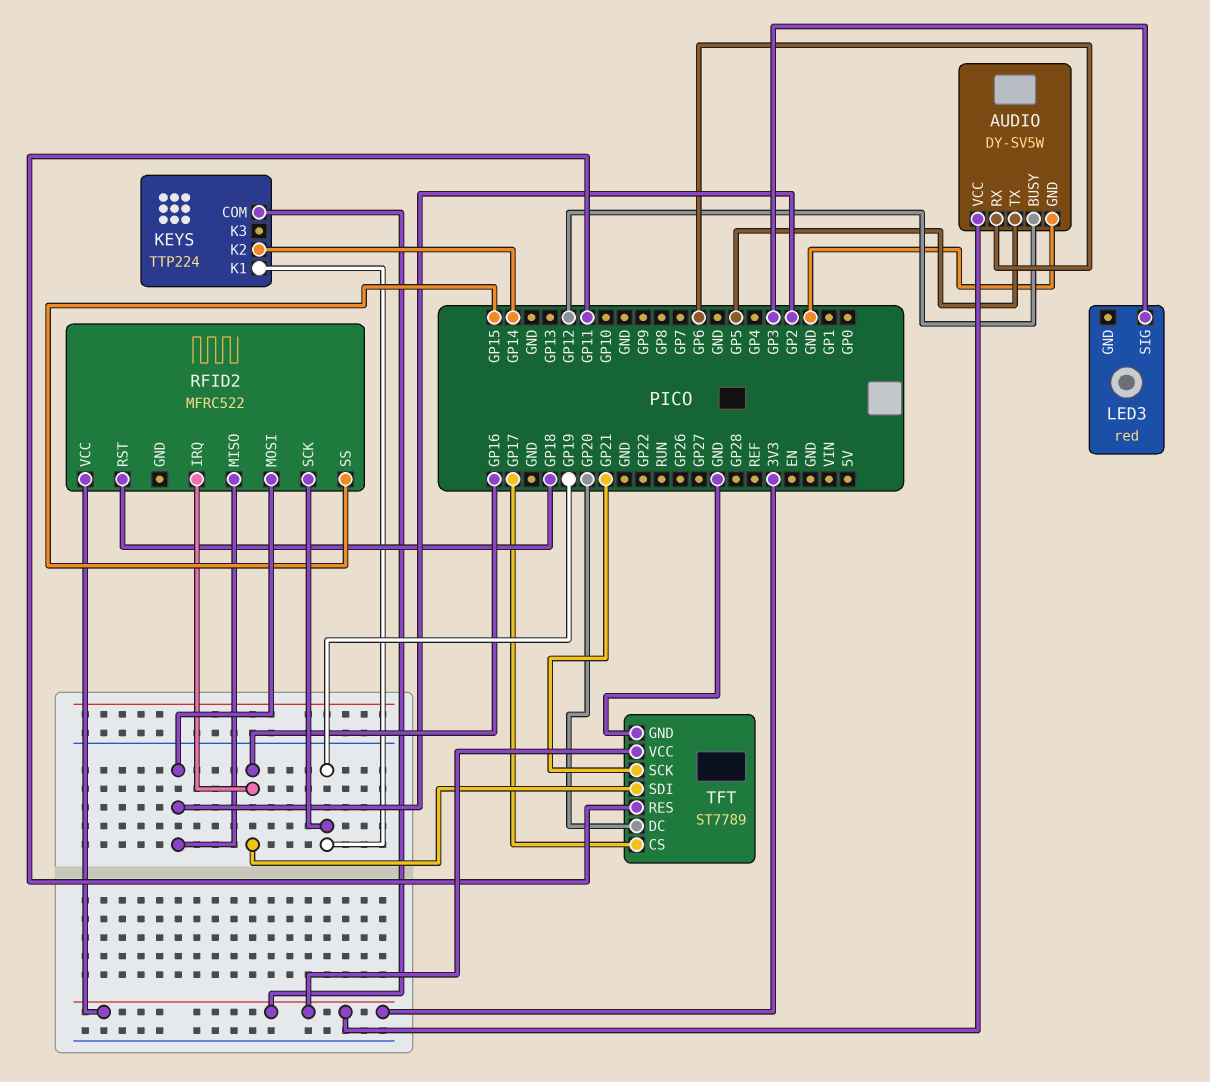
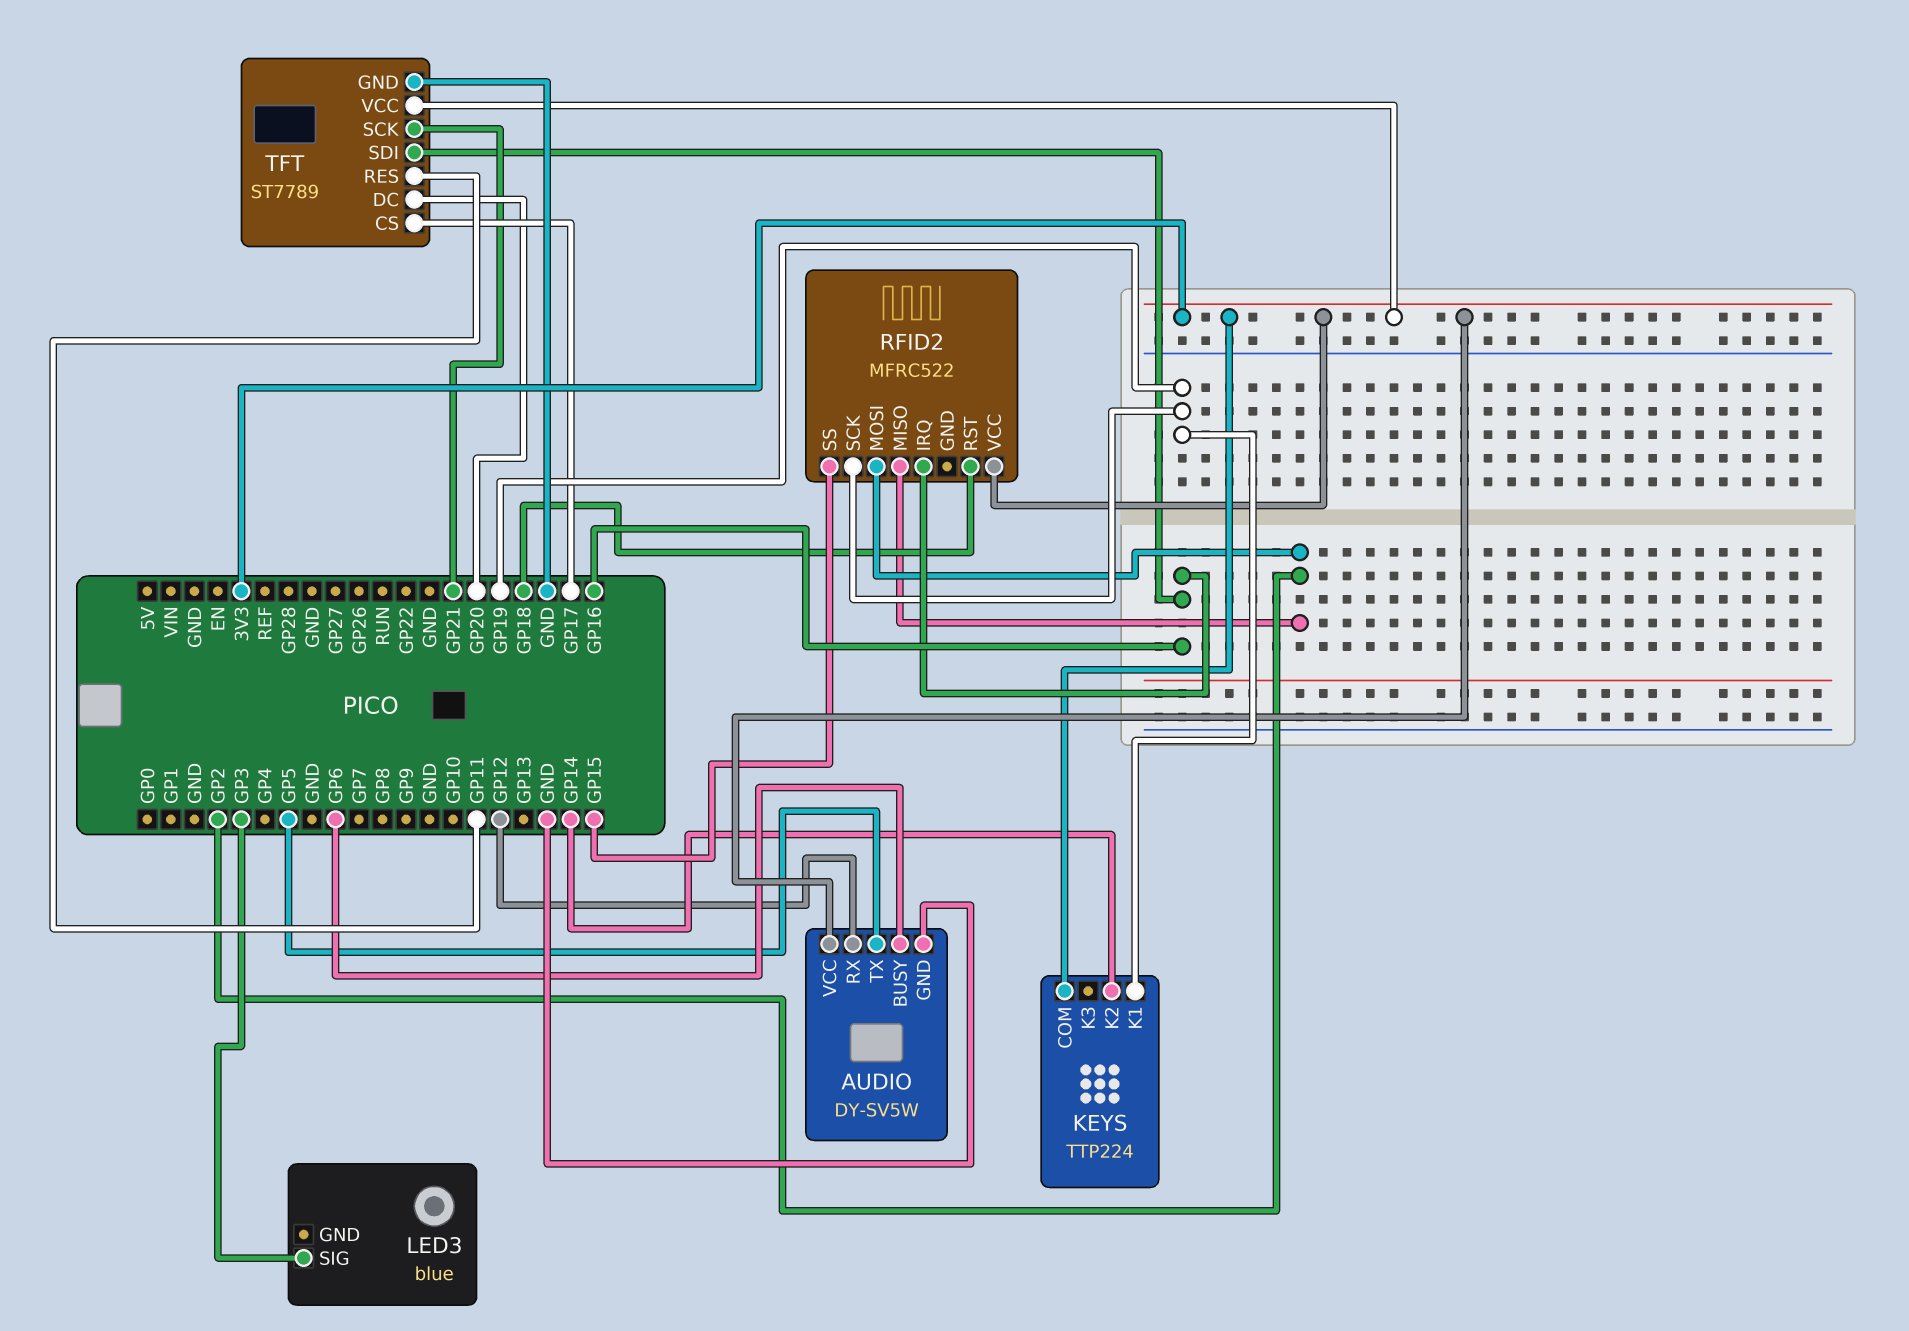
AUDIO pin BUSY: GP12 -> GP6
AUDIO pin RX: GP6 -> GP12
LED3: red -> blue

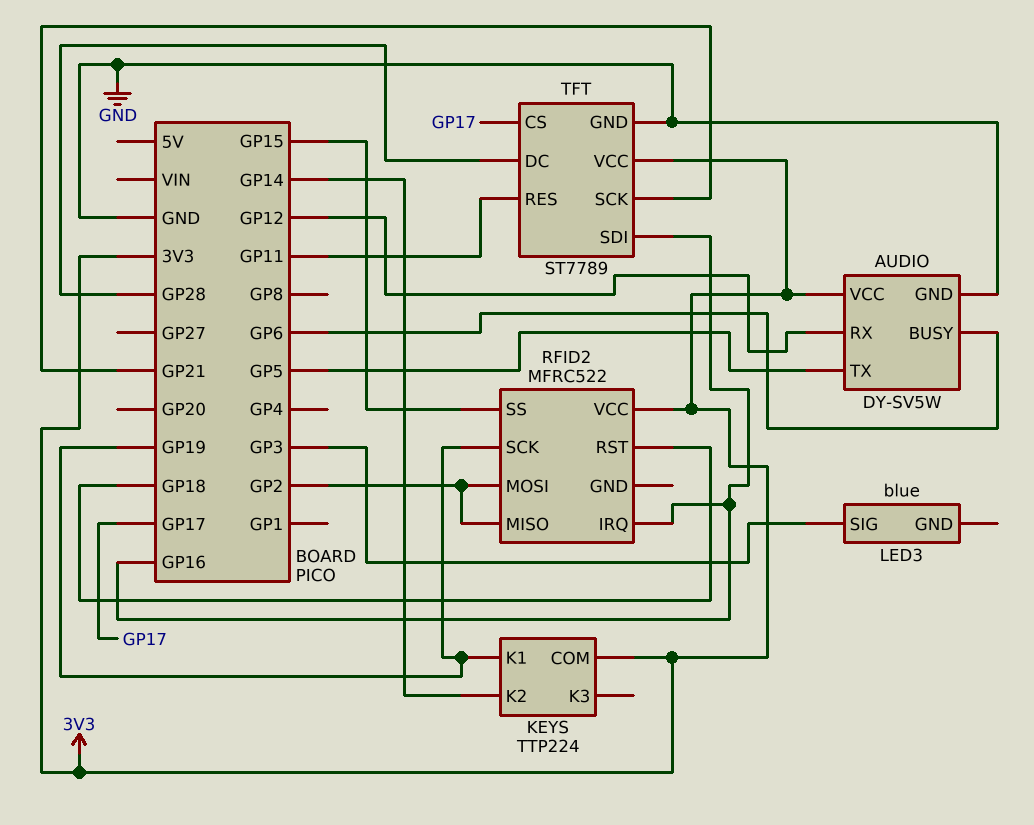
TFT pin DC: GP20 -> GP28

